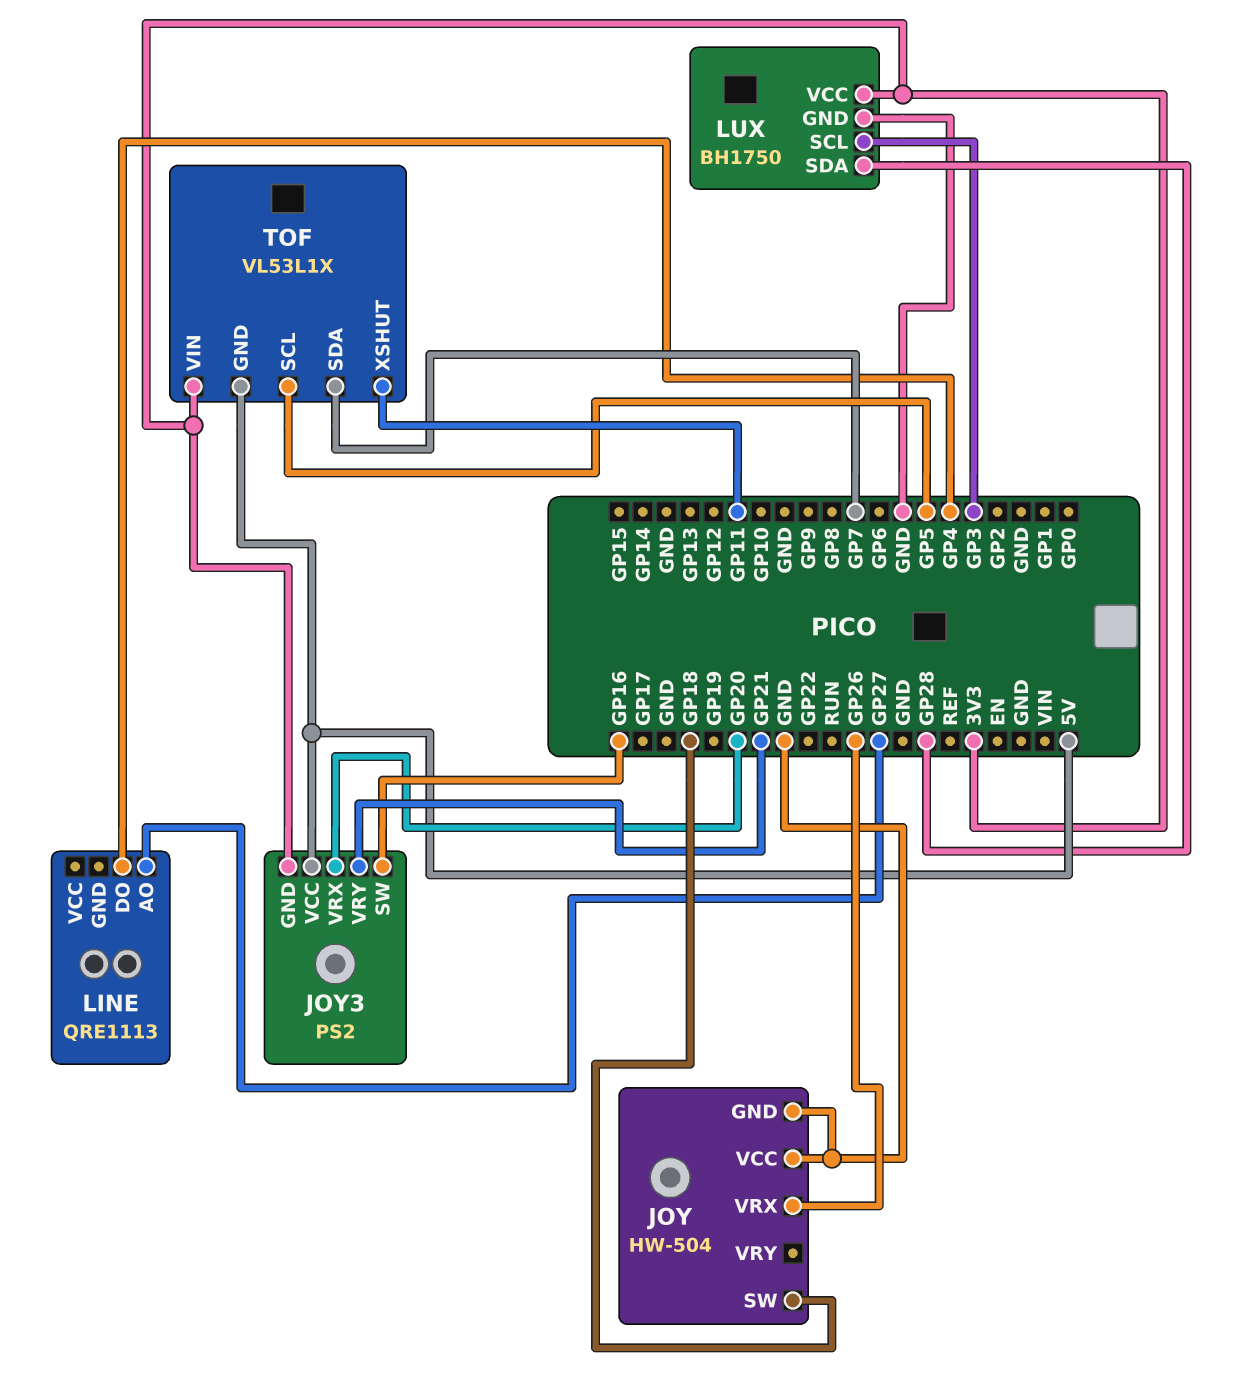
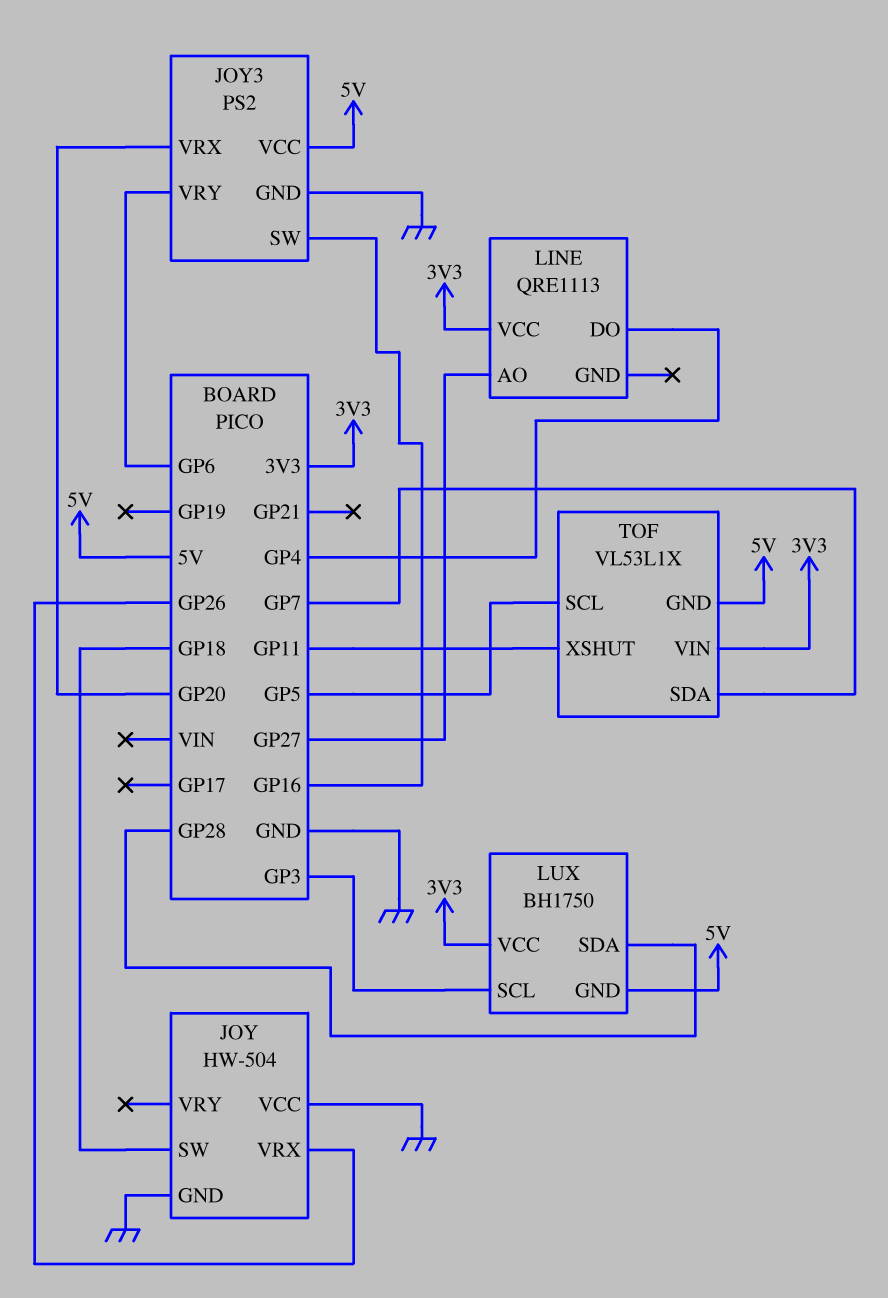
JOY3 pin GND: 3V3 -> GND
JOY3 pin VRY: GP21 -> GP6
LINE pin VCC: none -> 3V3
LUX pin GND: GND -> 5V

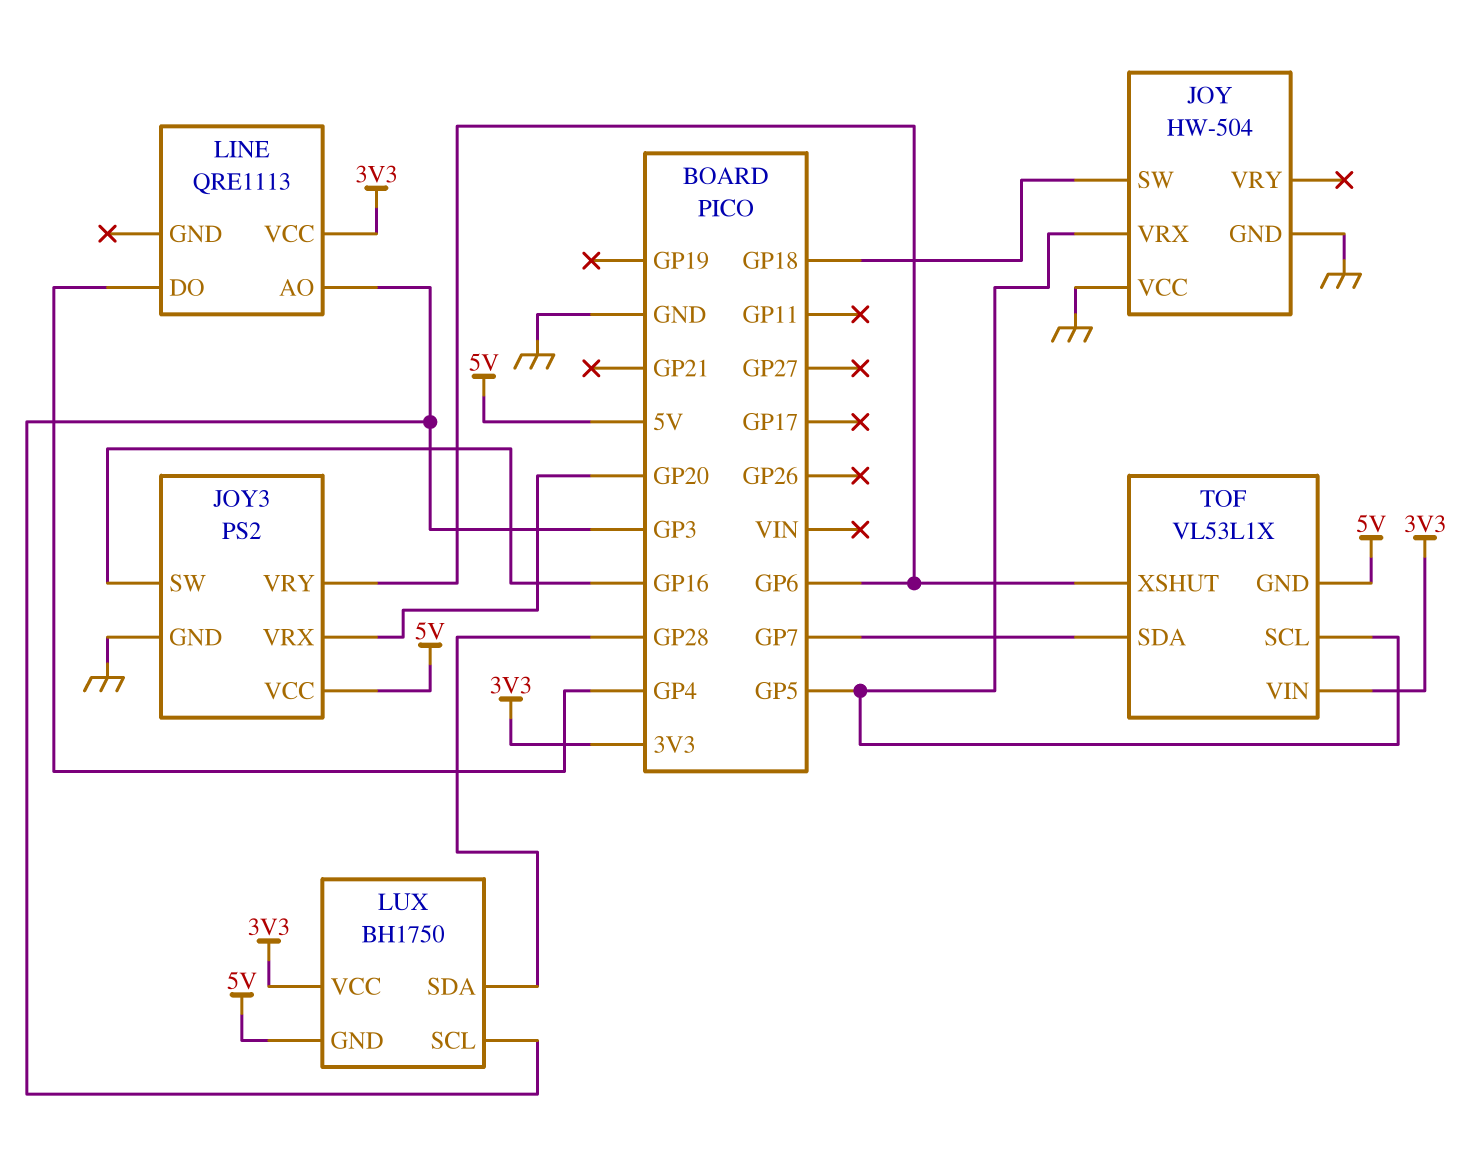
JOY pin VRX: GP26 -> GP5
LINE pin AO: GP27 -> GP3
TOF pin XSHUT: GP11 -> GP6

